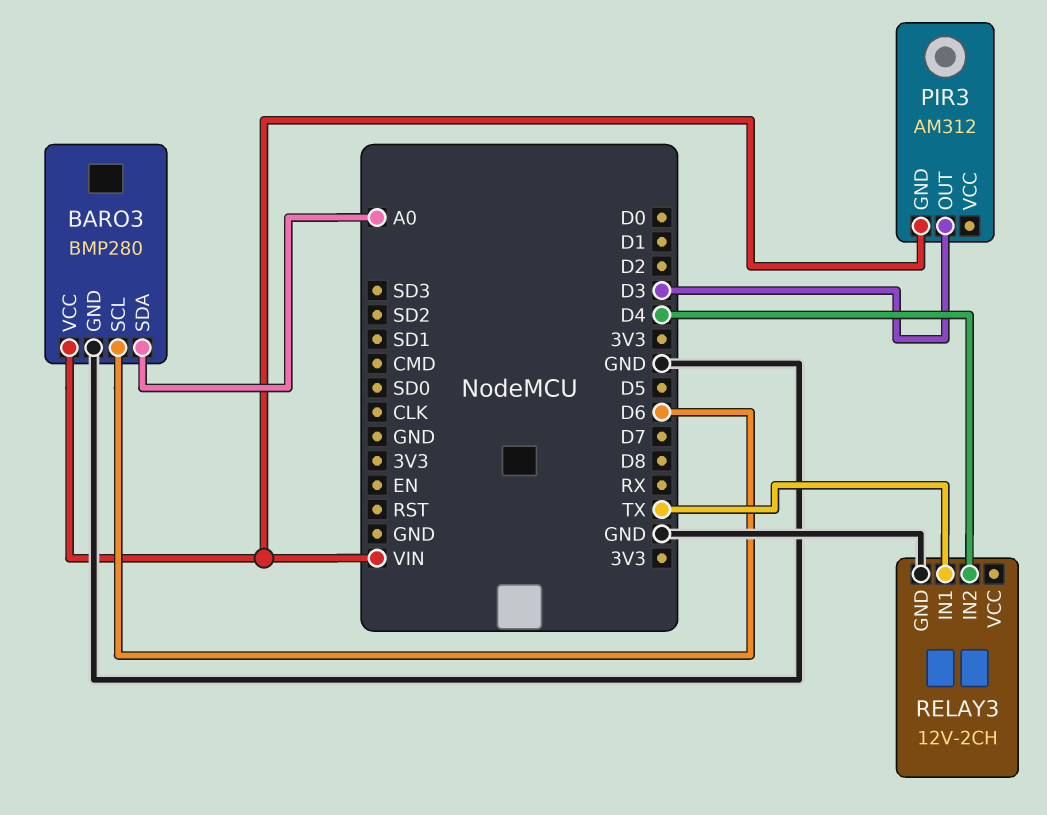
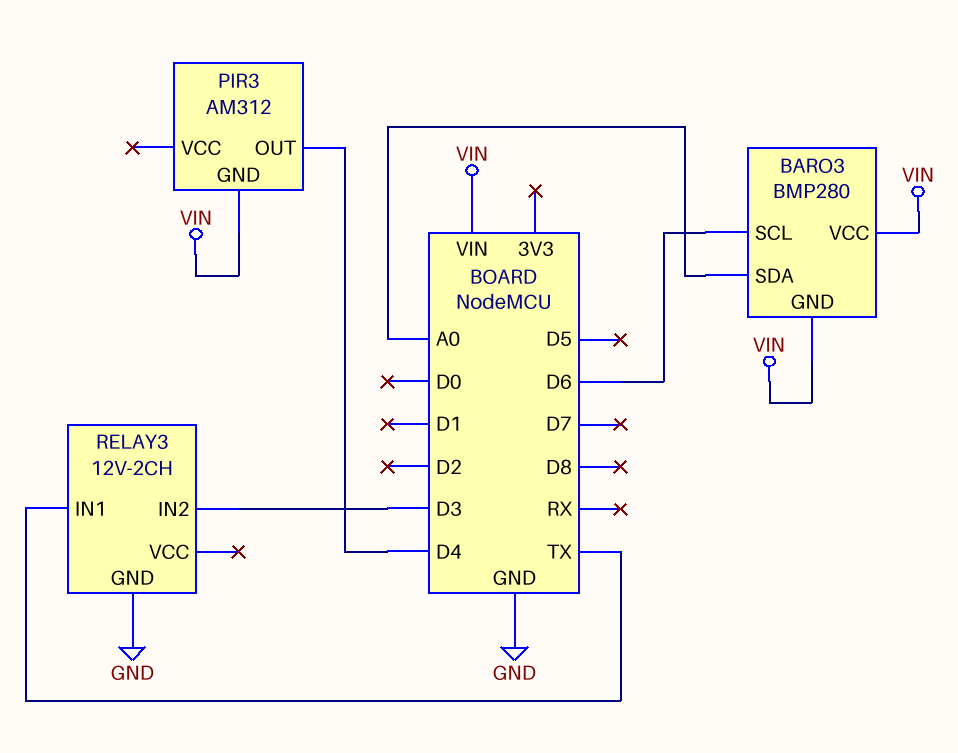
BARO3 pin GND: GND -> VIN
PIR3 pin OUT: D3 -> D4
RELAY3 pin IN2: D4 -> D3

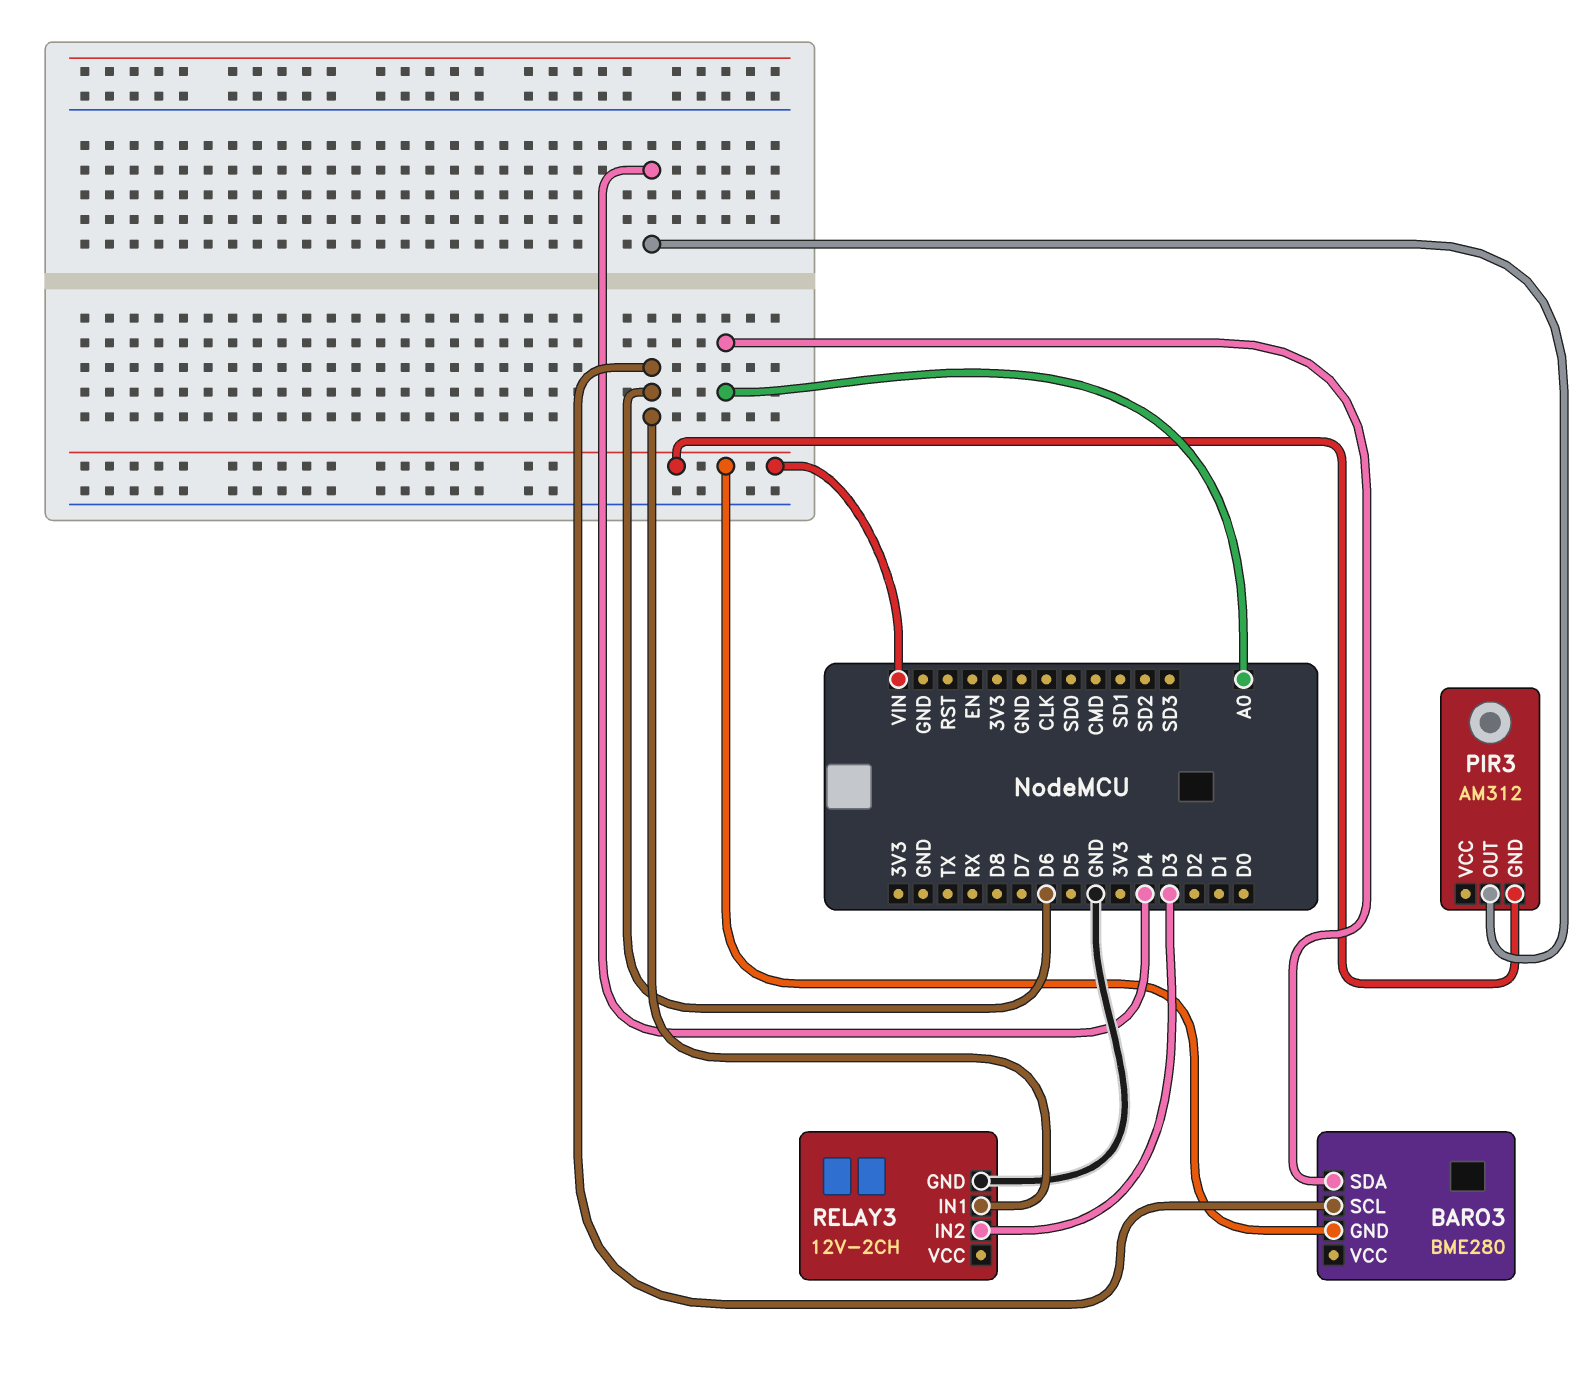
BARO3: BMP280 -> BME280
BARO3 pin VCC: VIN -> none
RELAY3 pin IN1: TX -> D6

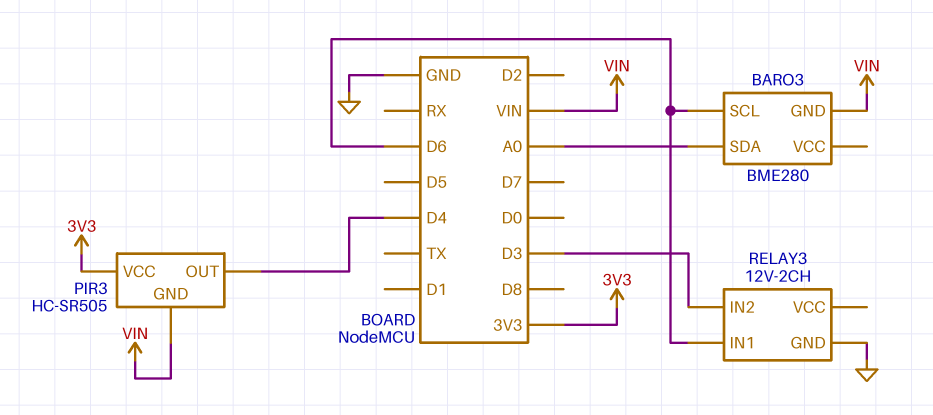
PIR3: AM312 -> HC-SR505
PIR3 pin VCC: none -> 3V3

